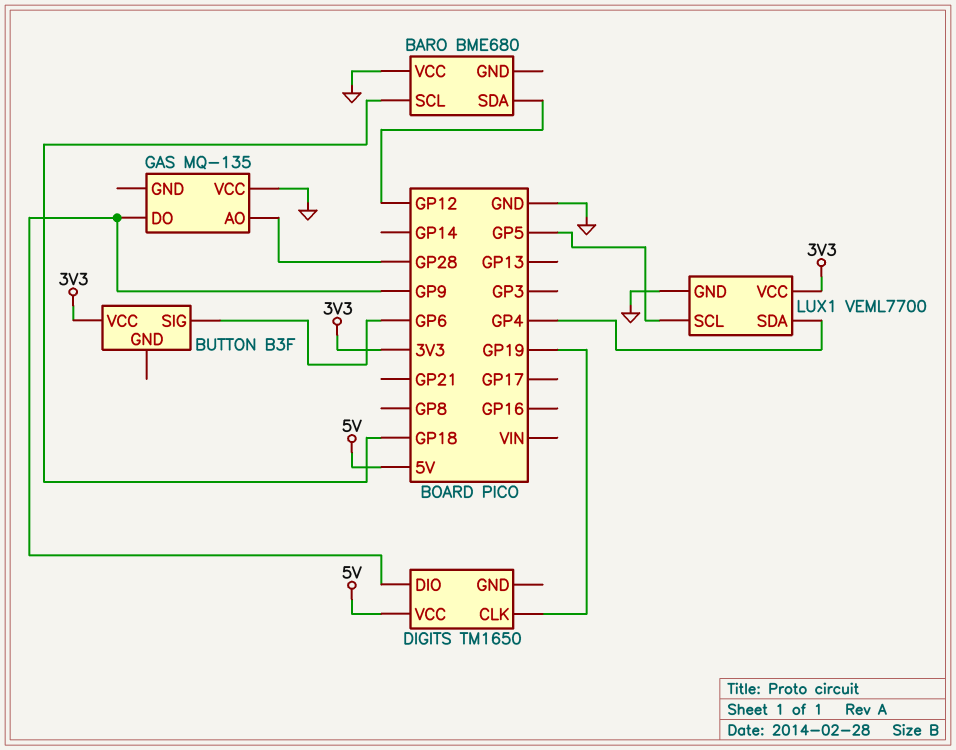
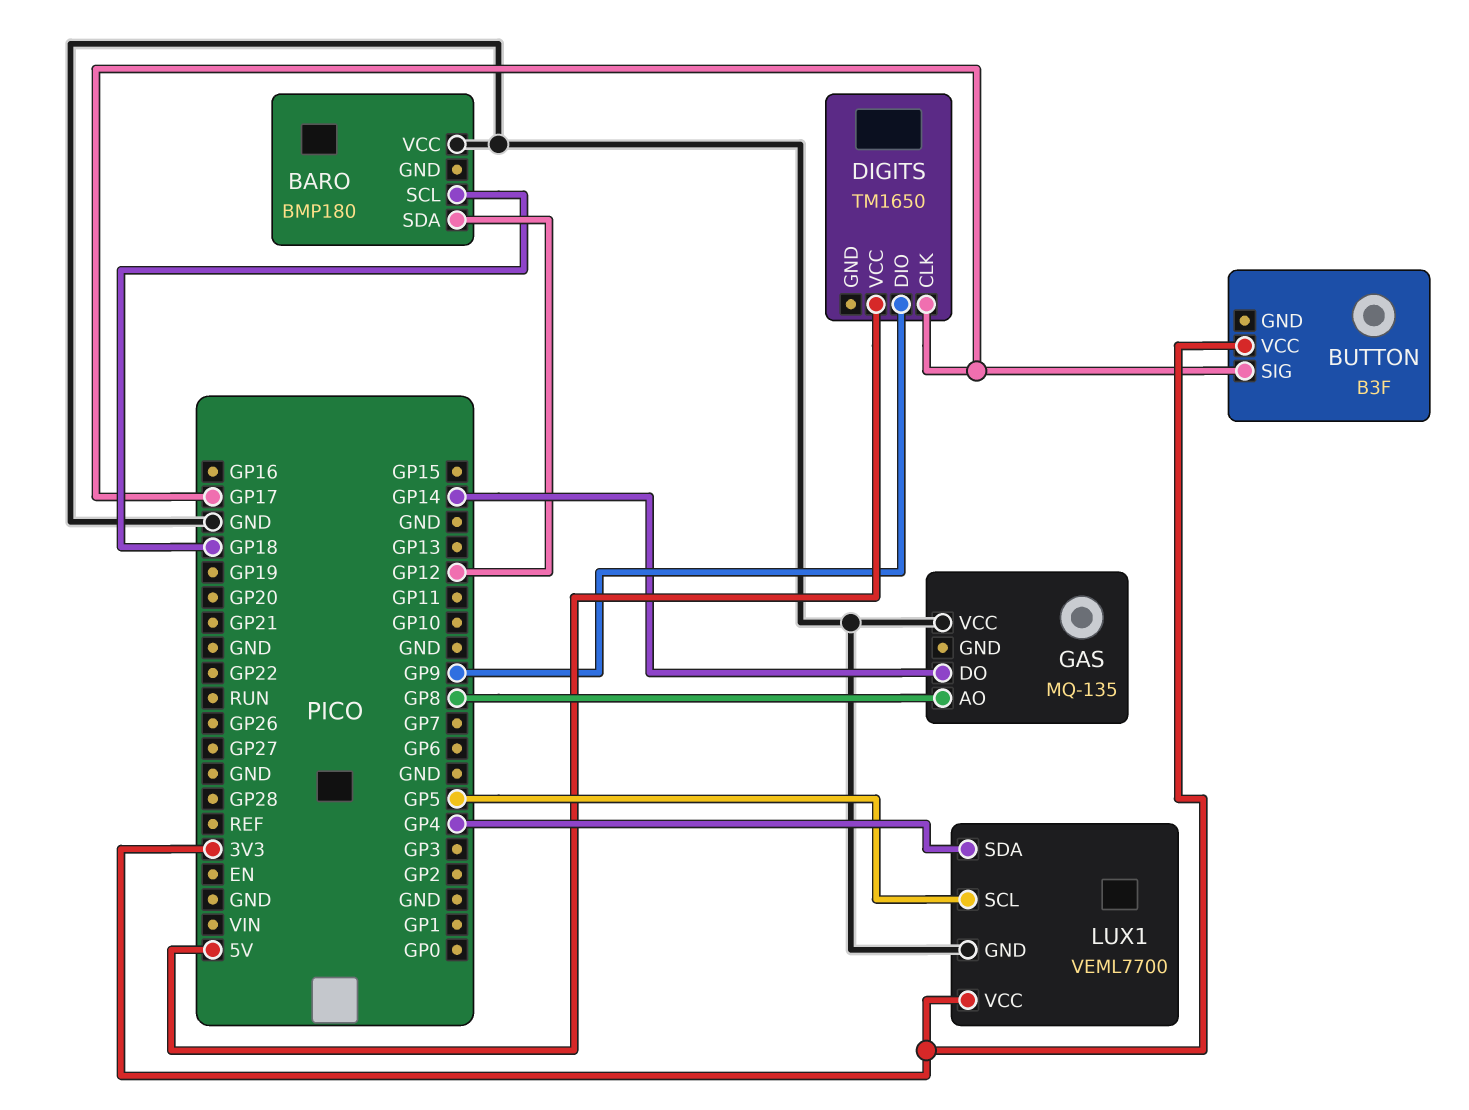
BARO: BME680 -> BMP180
BUTTON pin SIG: GP6 -> GP17
DIGITS pin CLK: GP19 -> GP17
GAS pin AO: GP28 -> GP8
GAS pin DO: GP9 -> GP14

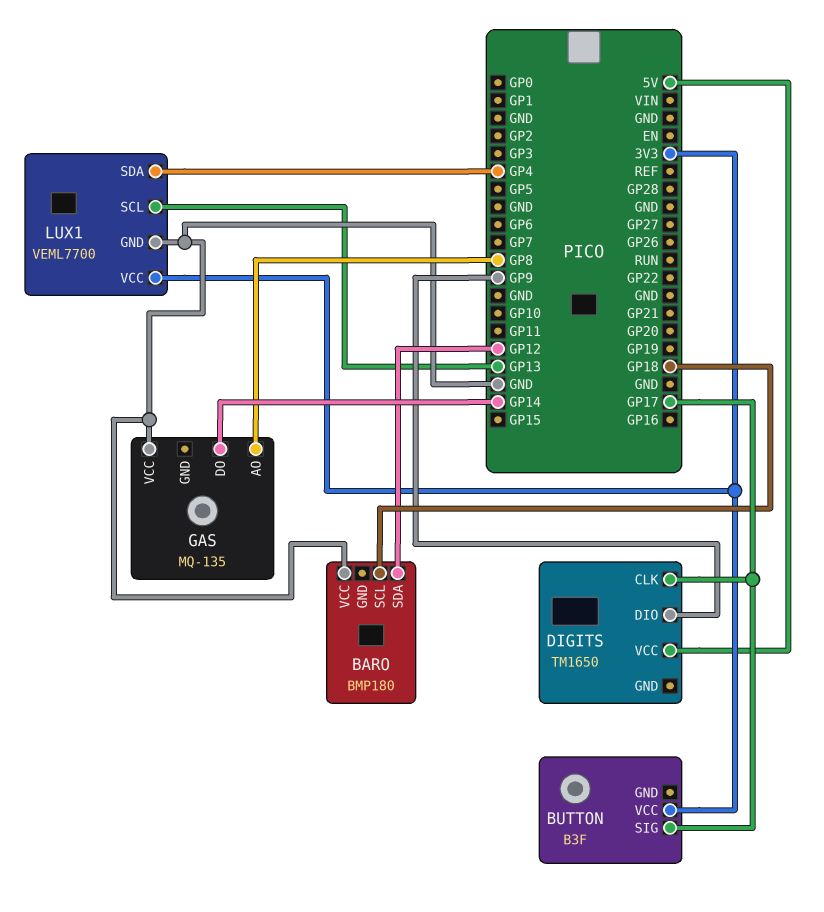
LUX1 pin SCL: GP5 -> GP13

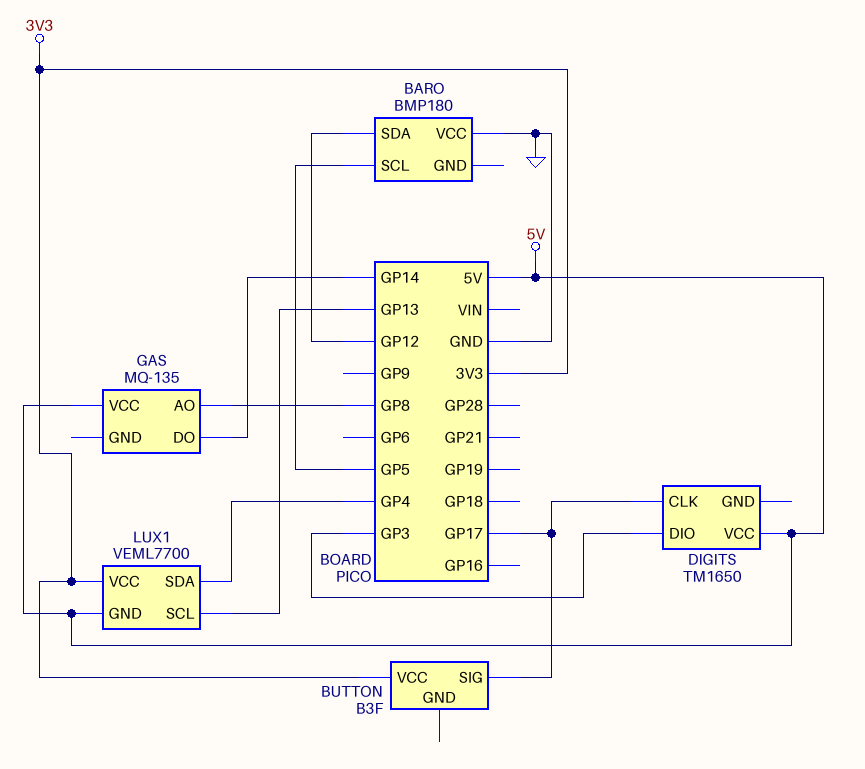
BARO pin SCL: GP18 -> GP5
DIGITS pin DIO: GP9 -> GP3
GAS pin VCC: GND -> 5V
LUX1 pin GND: GND -> 5V

